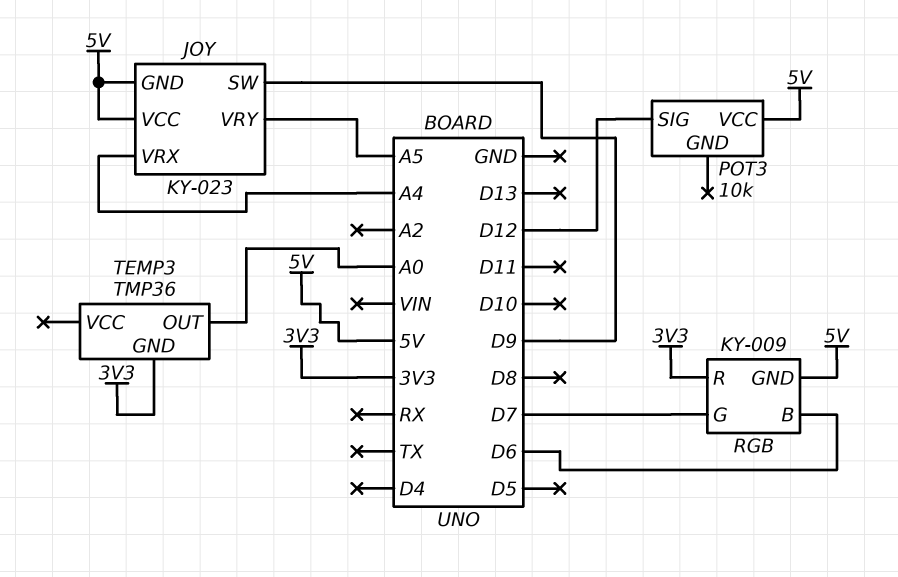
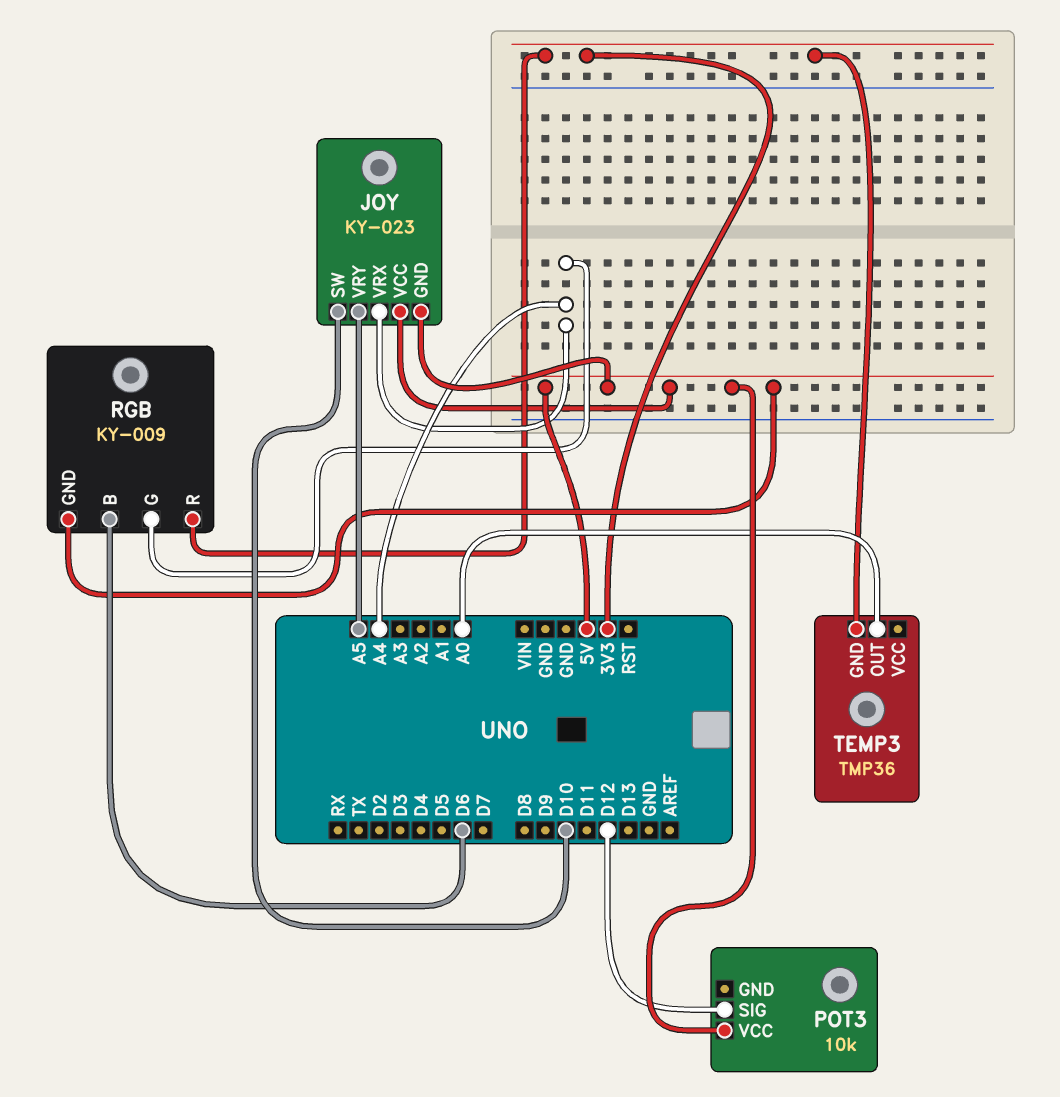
JOY pin SW: D9 -> D10
RGB pin G: D7 -> A4

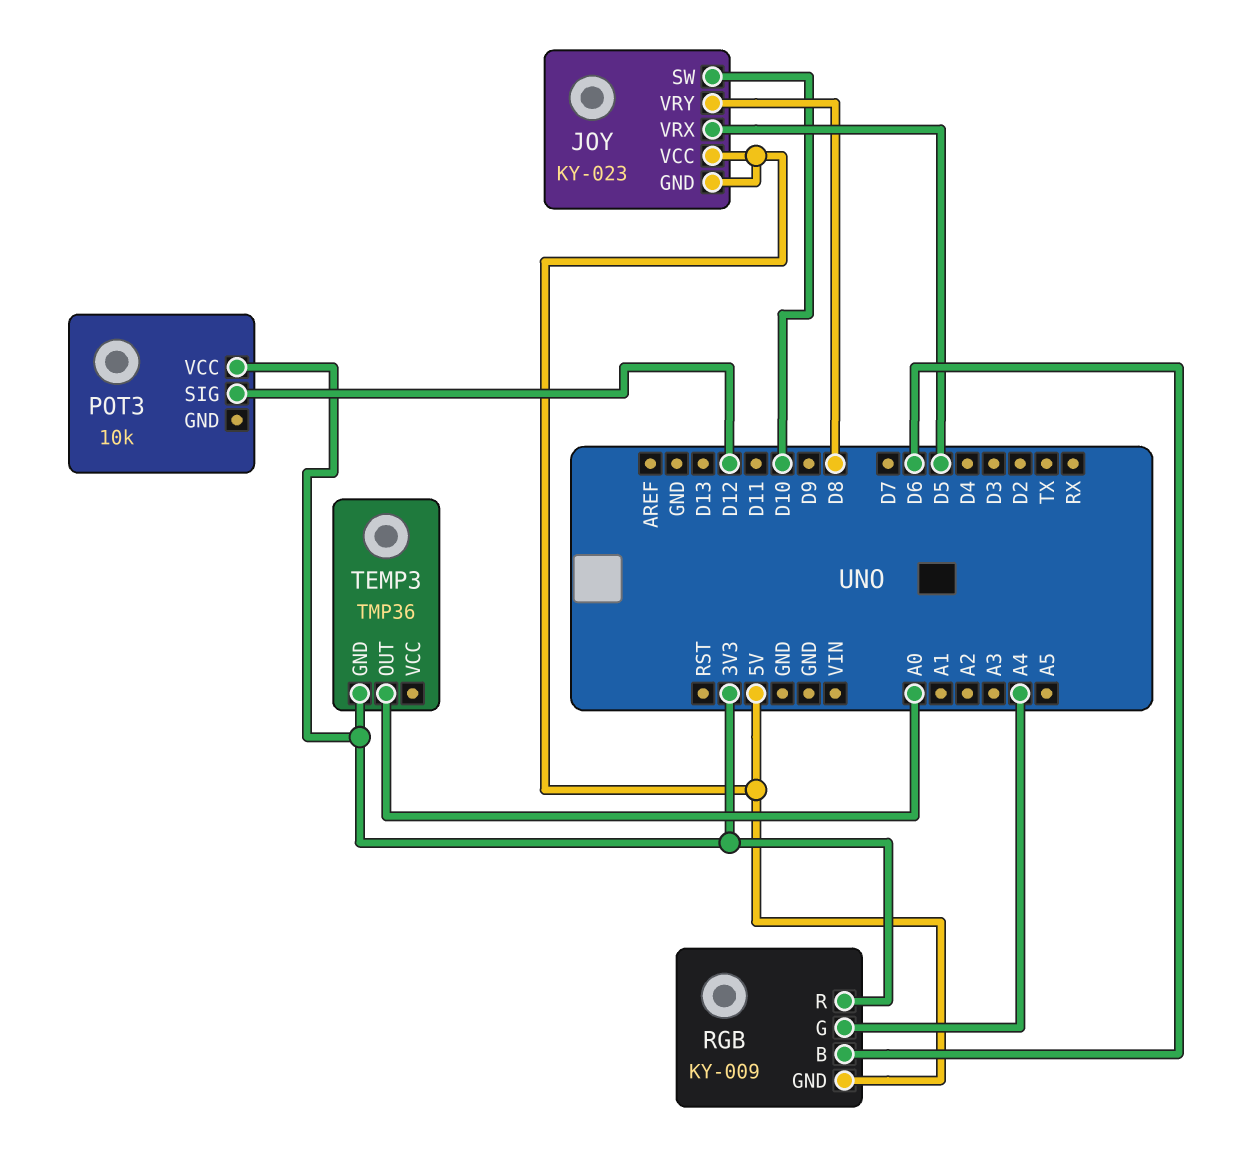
JOY pin VRX: A4 -> D5
JOY pin VRY: A5 -> D8
POT3 pin VCC: 5V -> 3V3

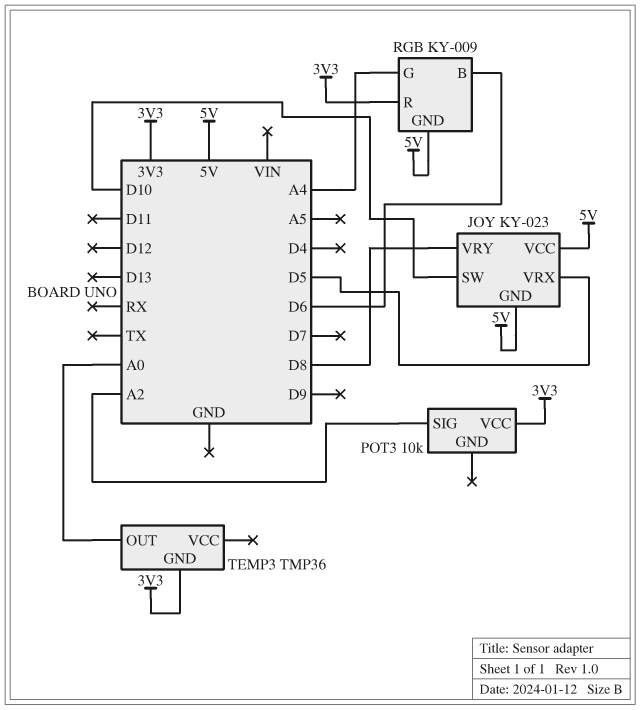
POT3 pin SIG: D12 -> A2

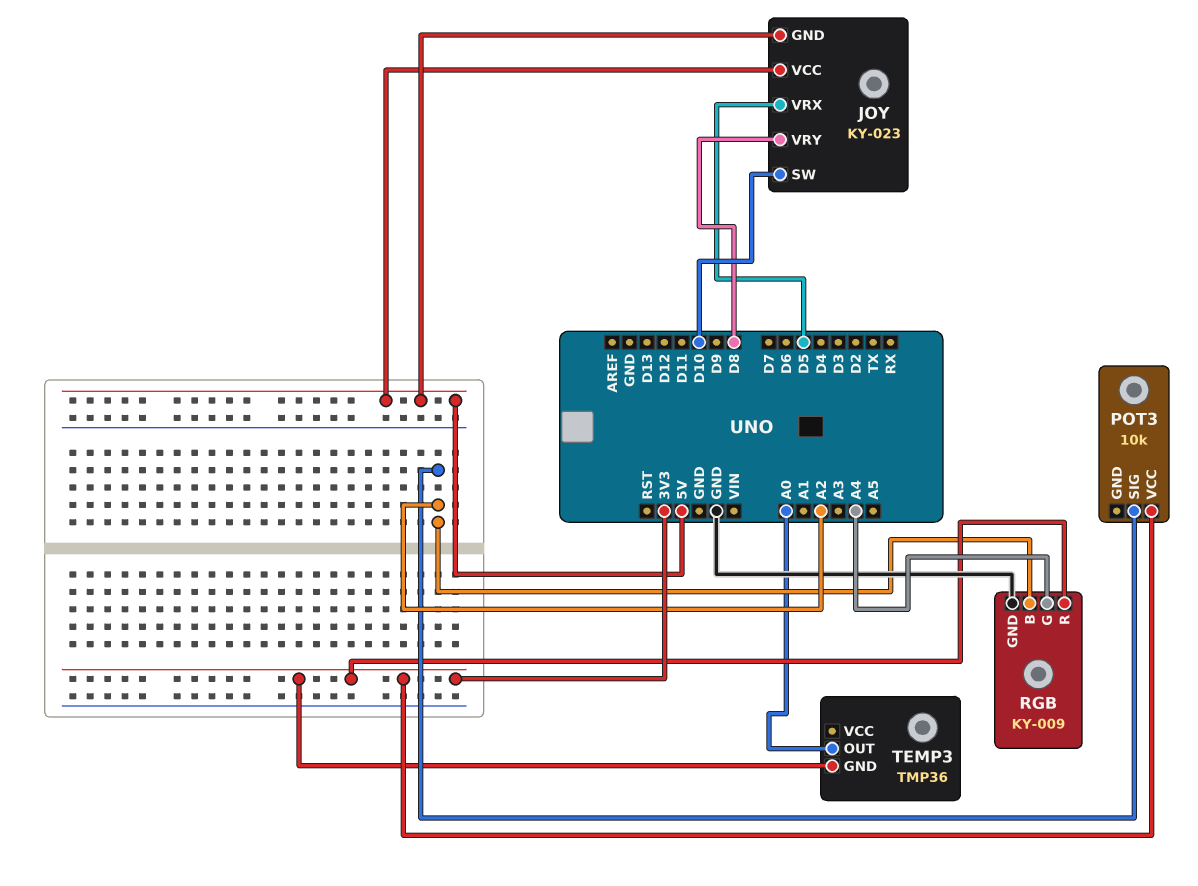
RGB pin B: D6 -> A2
RGB pin GND: 5V -> GND

